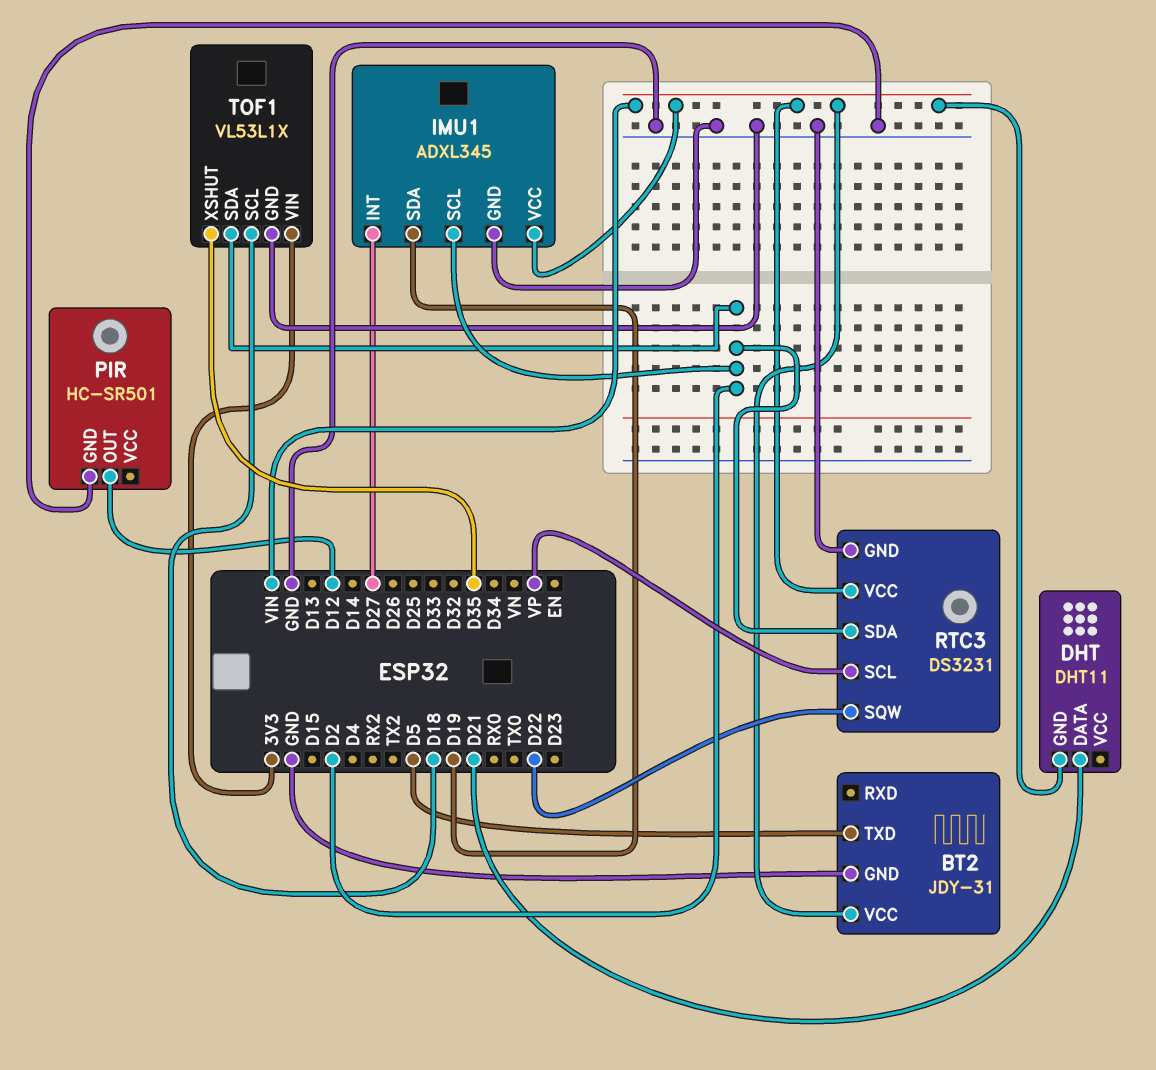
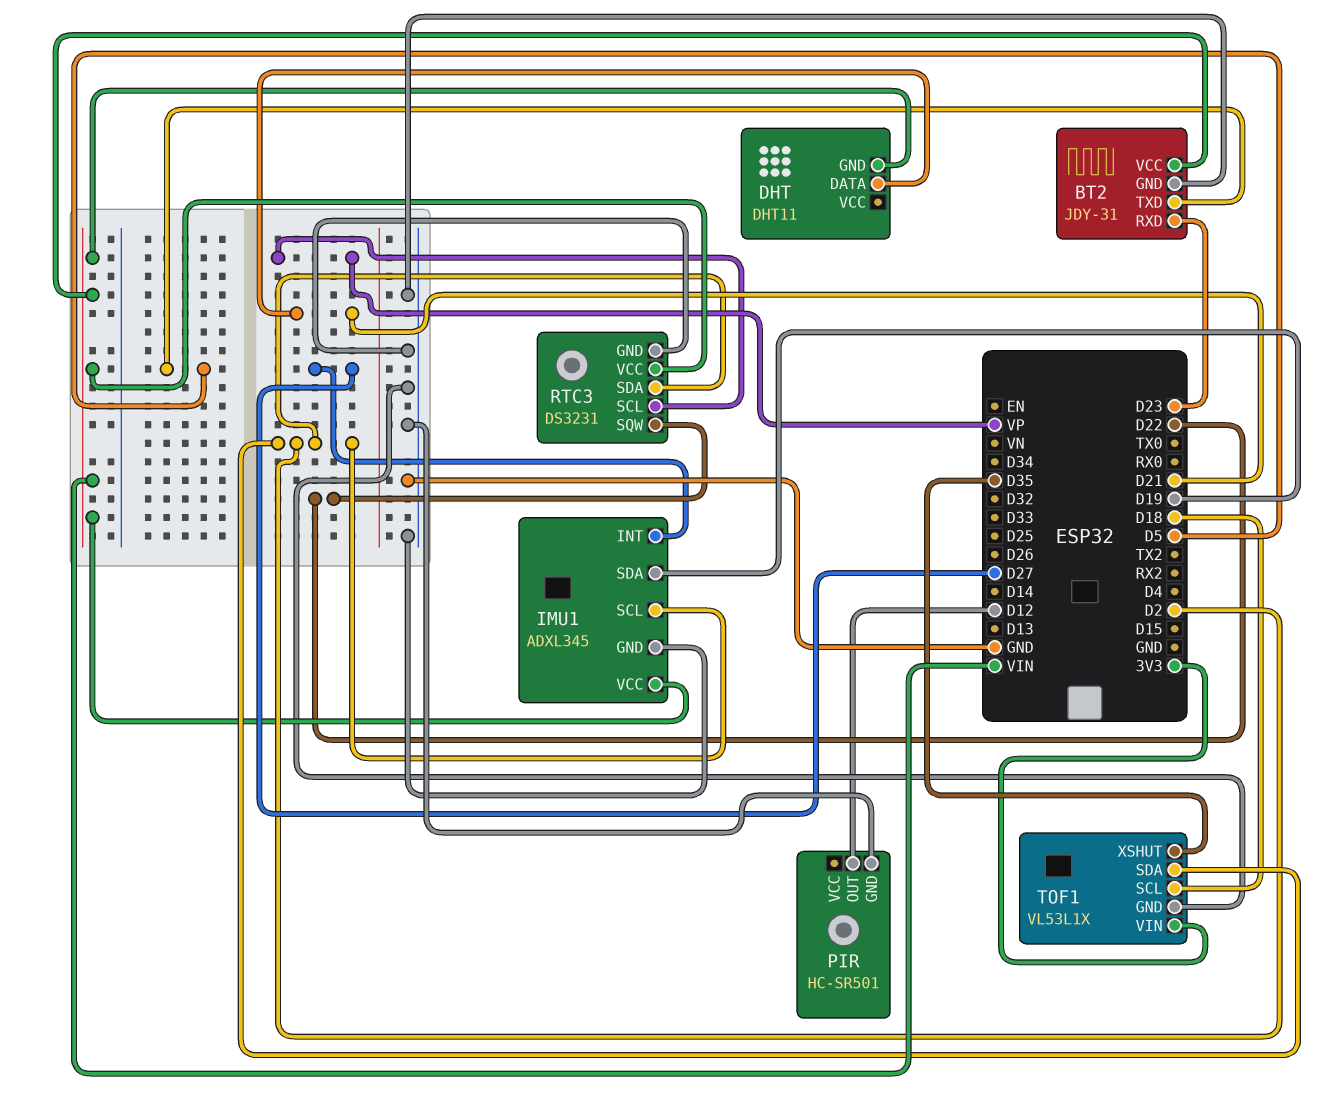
BT2 pin RXD: none -> D23

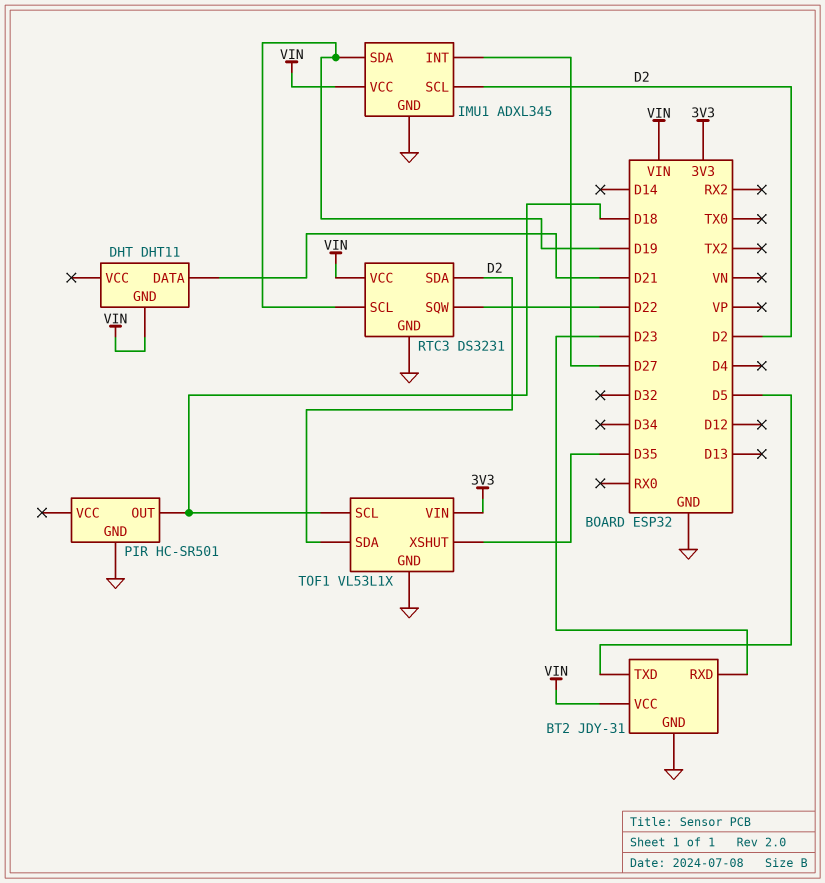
PIR pin OUT: D12 -> D18
RTC3 pin SCL: VP -> D19

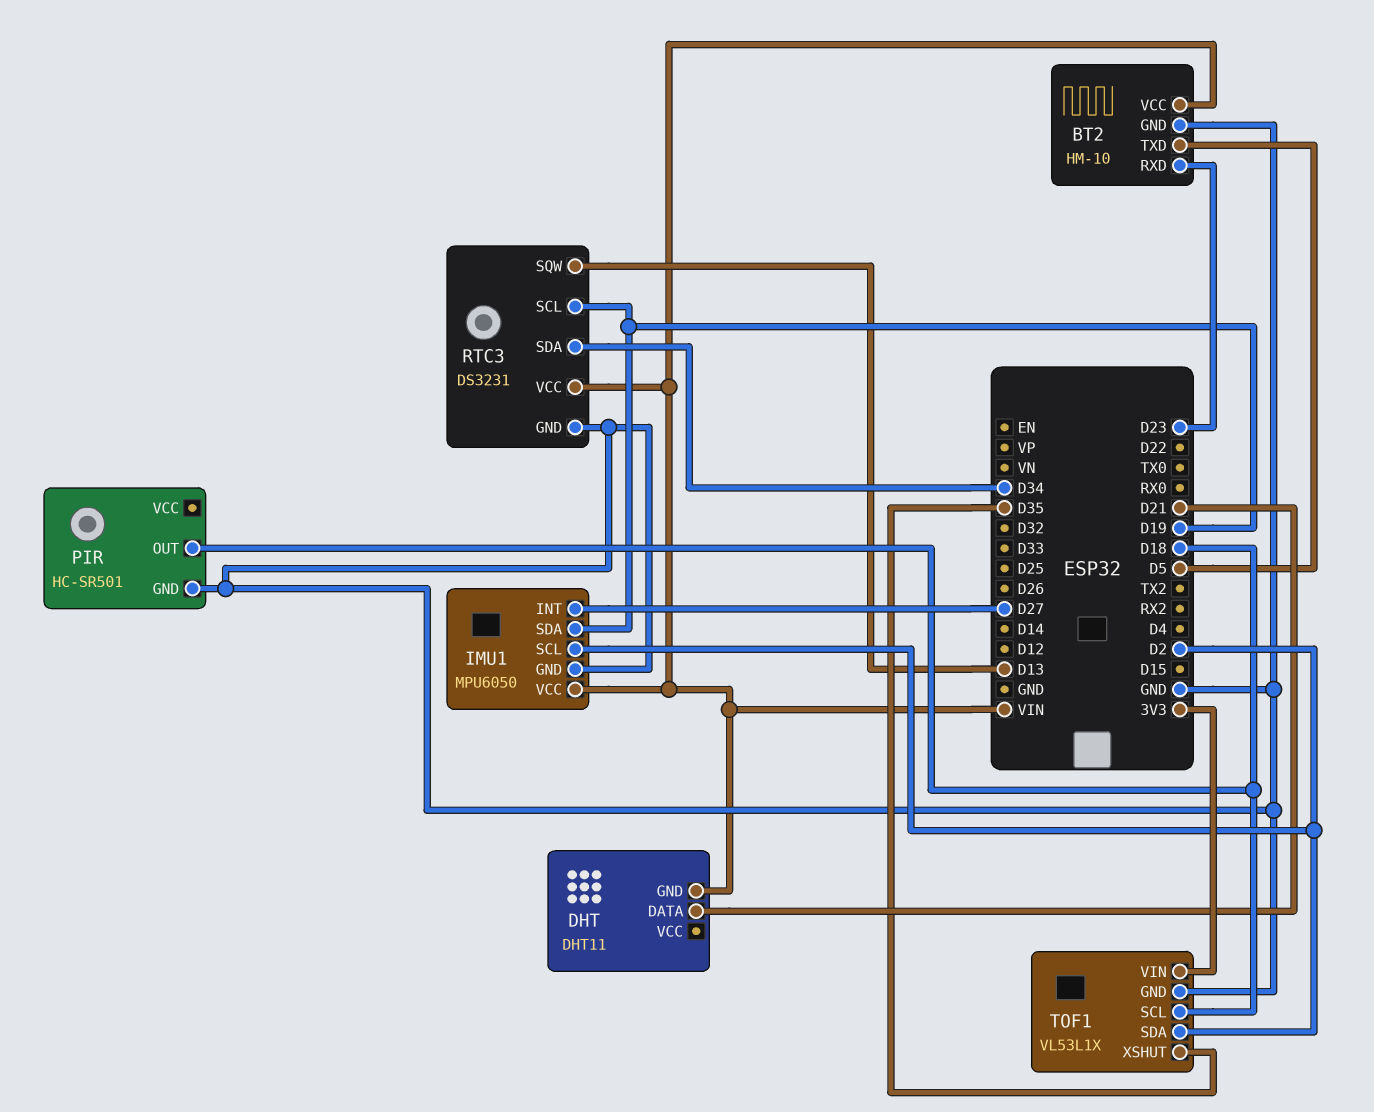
BT2: JDY-31 -> HM-10
IMU1: ADXL345 -> MPU6050
RTC3 pin SDA: D2 -> D34
RTC3 pin SQW: D22 -> D13

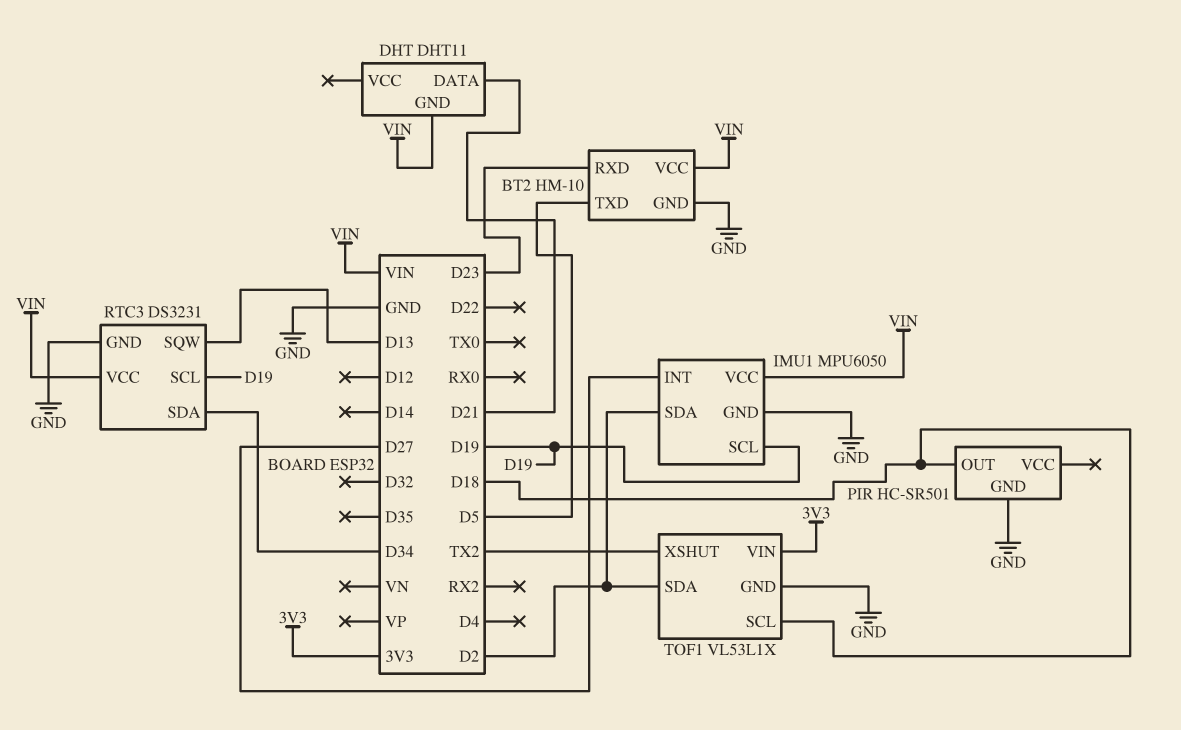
IMU1 pin SCL: D2 -> D19
IMU1 pin SDA: D19 -> D2
TOF1 pin XSHUT: D35 -> TX2

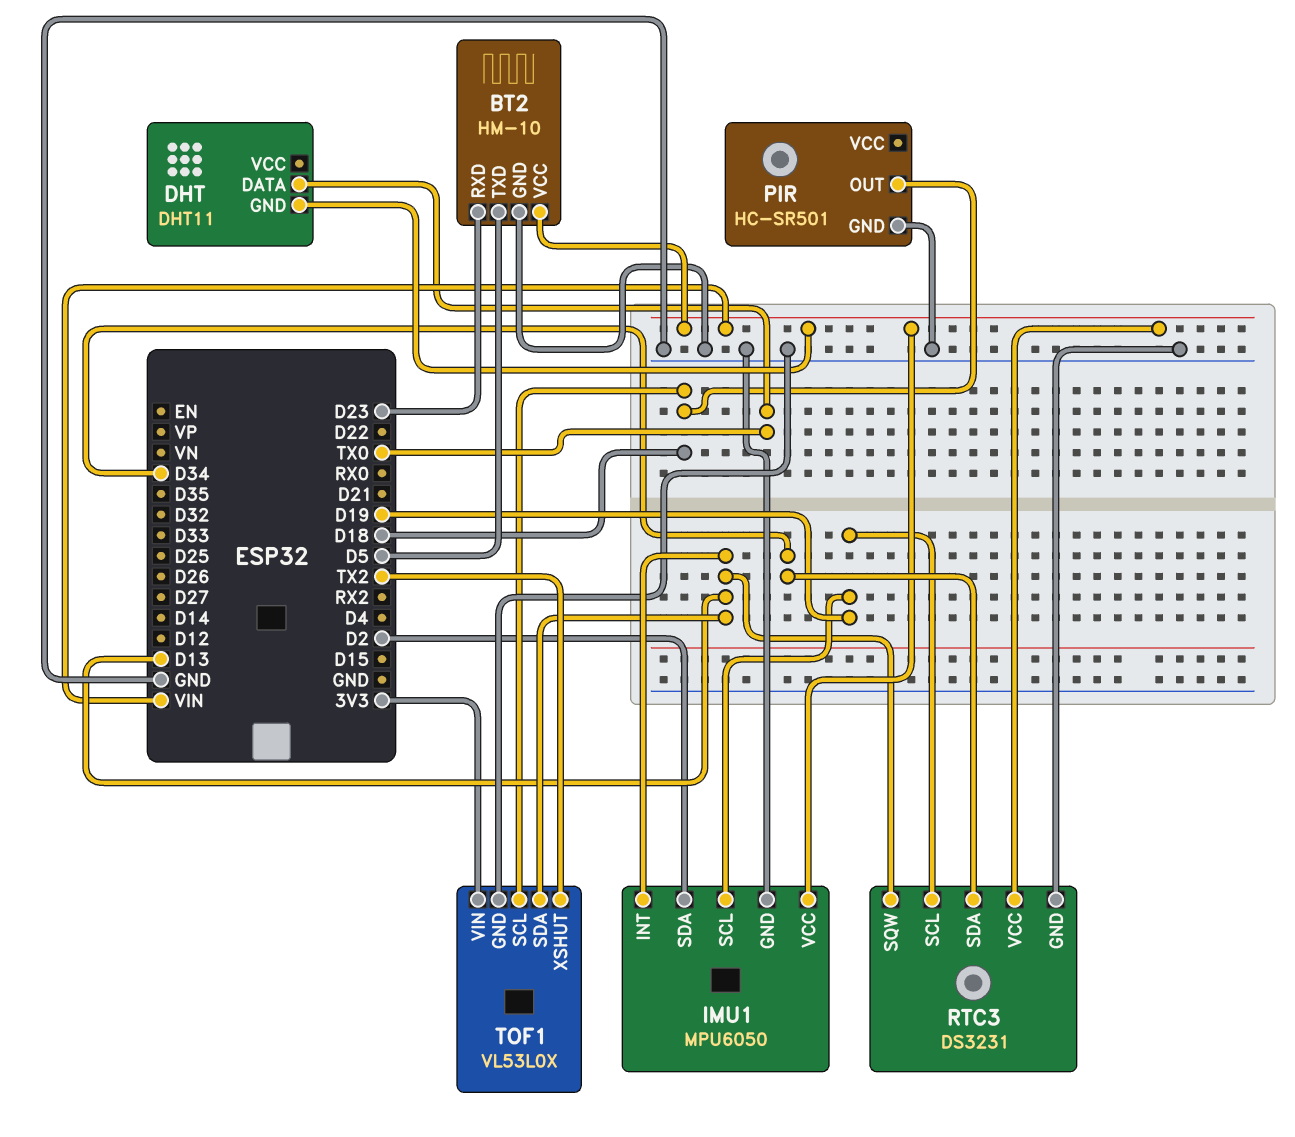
DHT pin DATA: D21 -> TX0
IMU1 pin INT: D27 -> D13
TOF1: VL53L1X -> VL53L0X
TOF1 pin SDA: D2 -> D13

